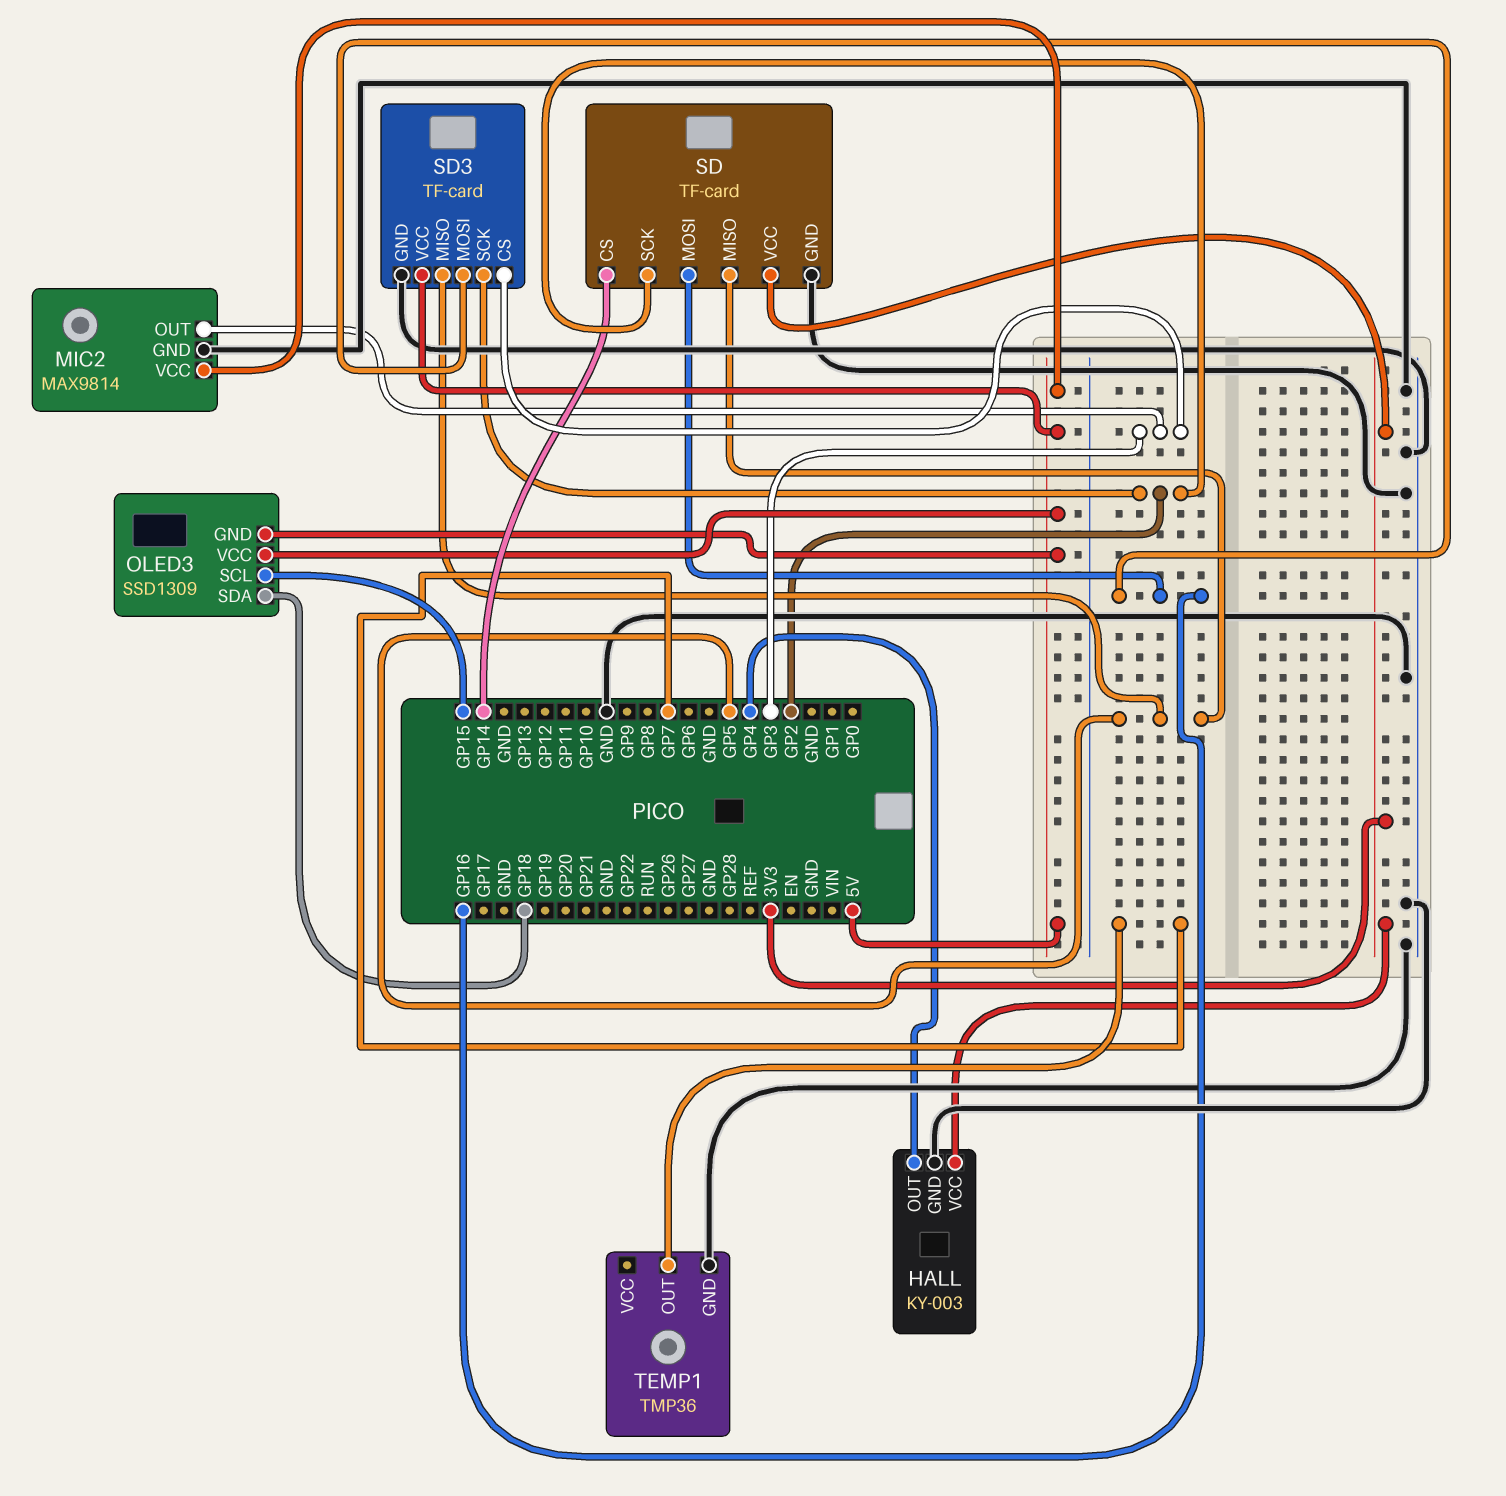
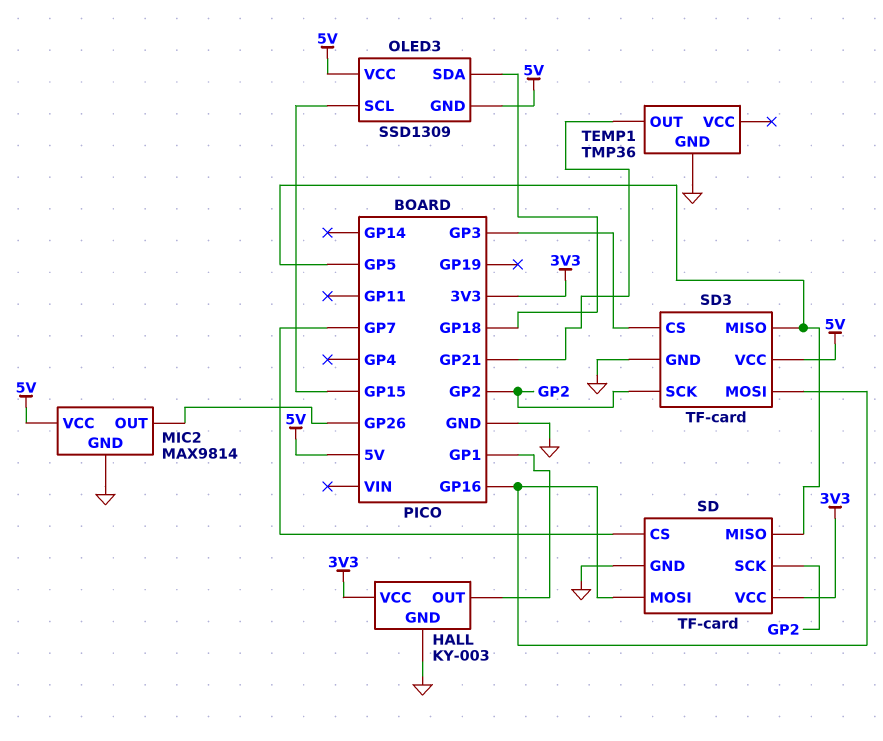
HALL pin OUT: GP4 -> GP1
MIC2 pin OUT: GP3 -> GP26
SD pin CS: GP14 -> GP7
TEMP1 pin OUT: GP7 -> GP21

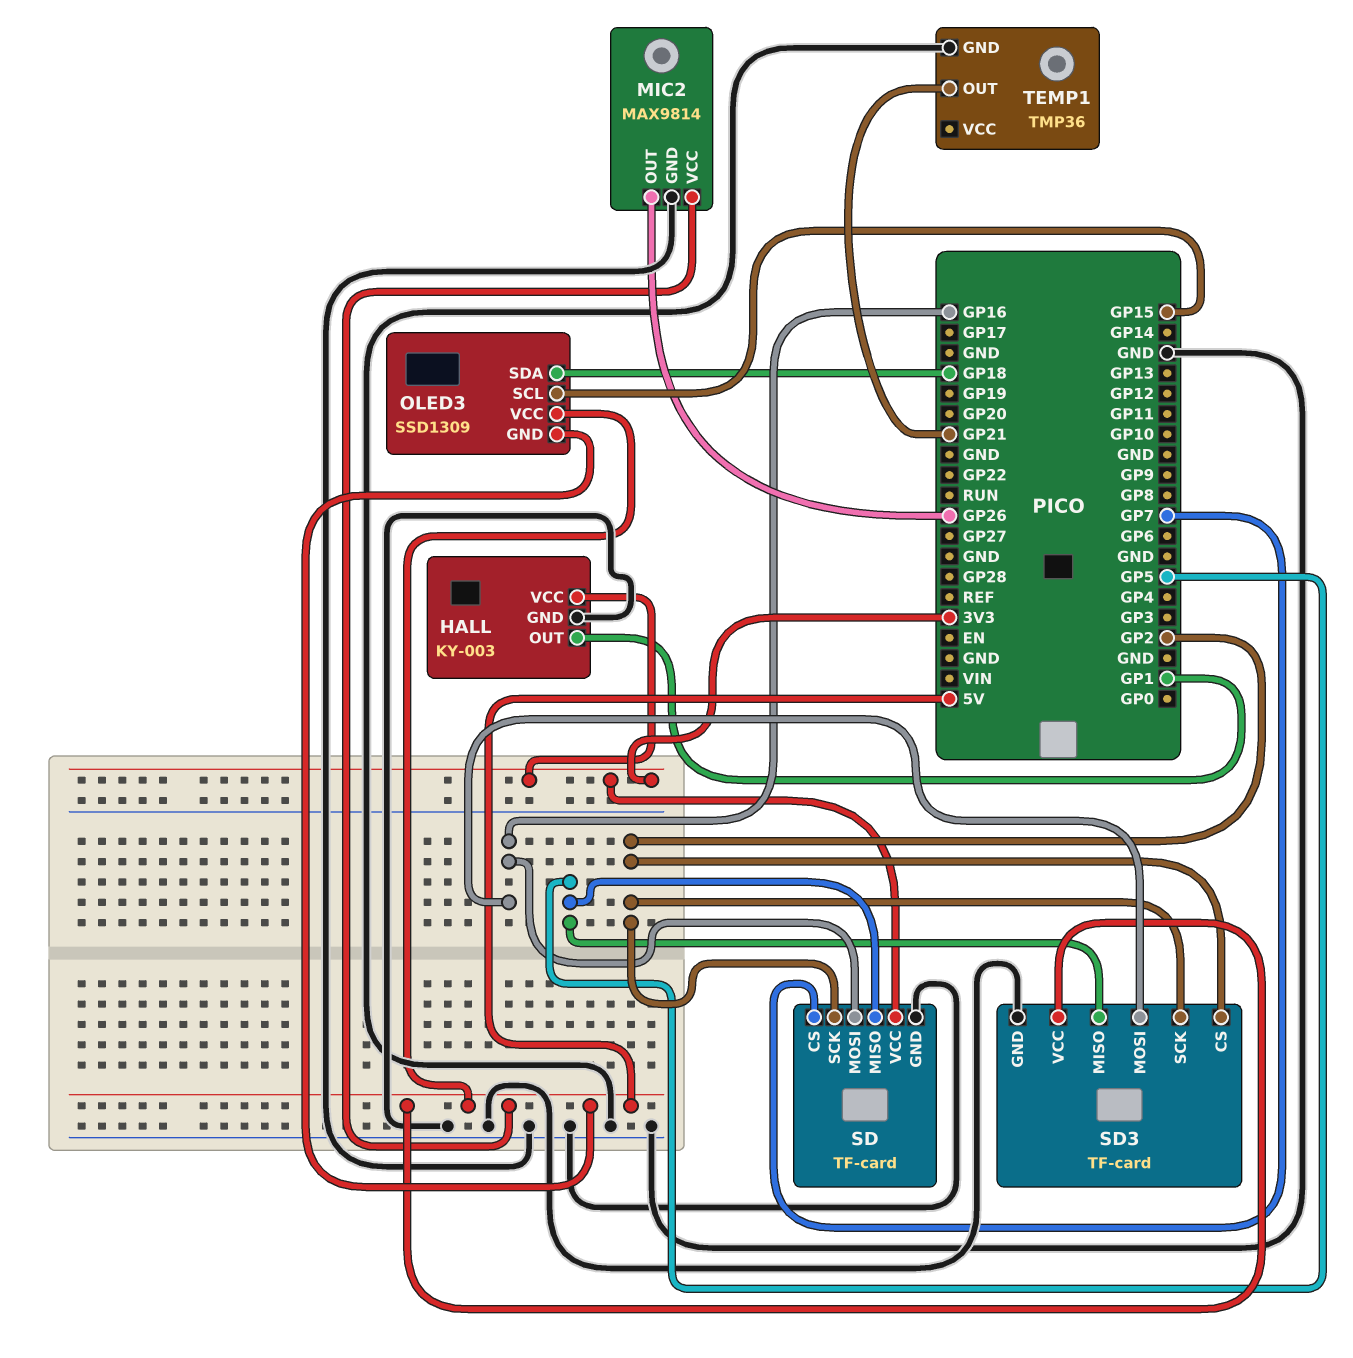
SD3 pin CS: GP3 -> GP2

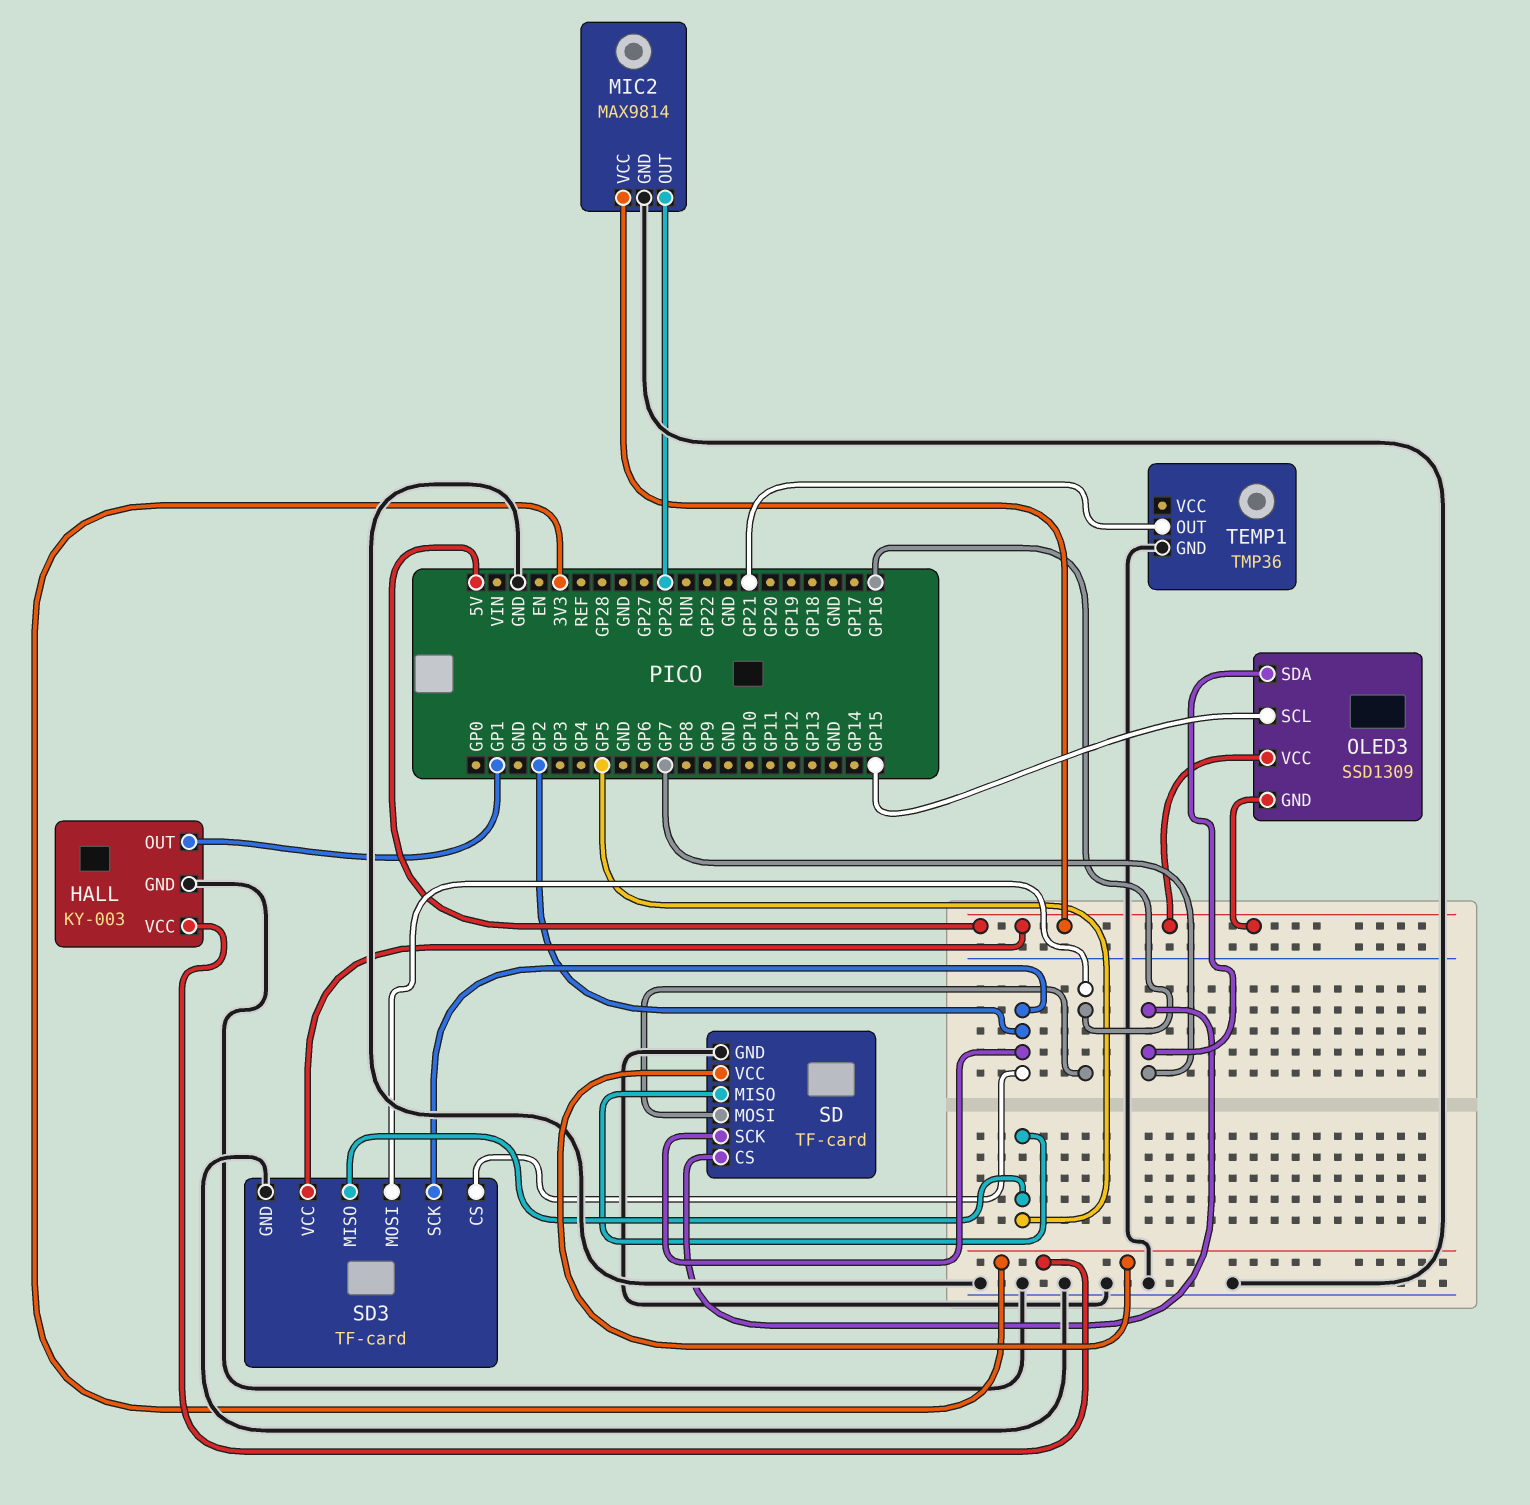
OLED3 pin SDA: GP18 -> GP7

